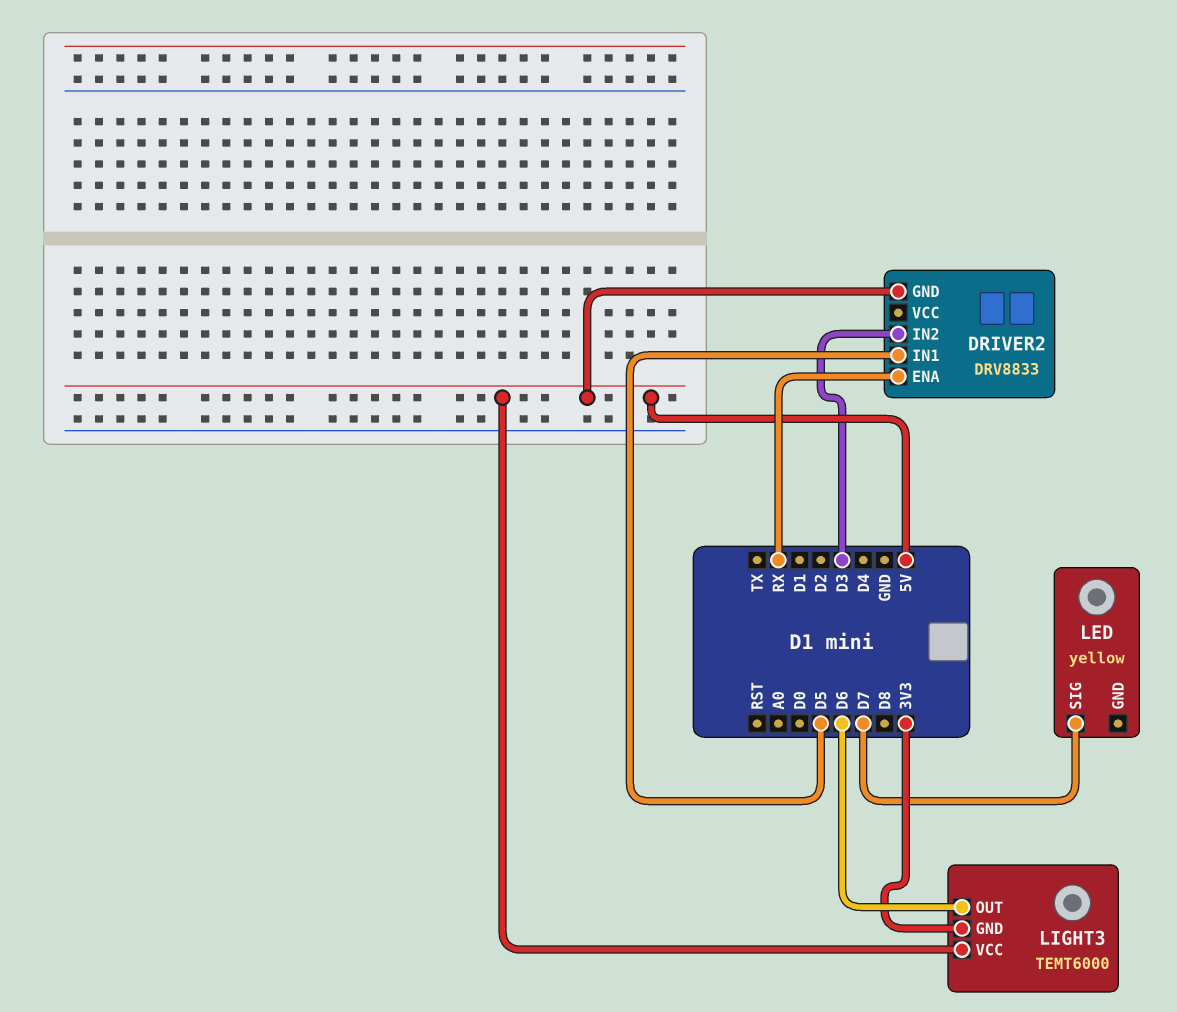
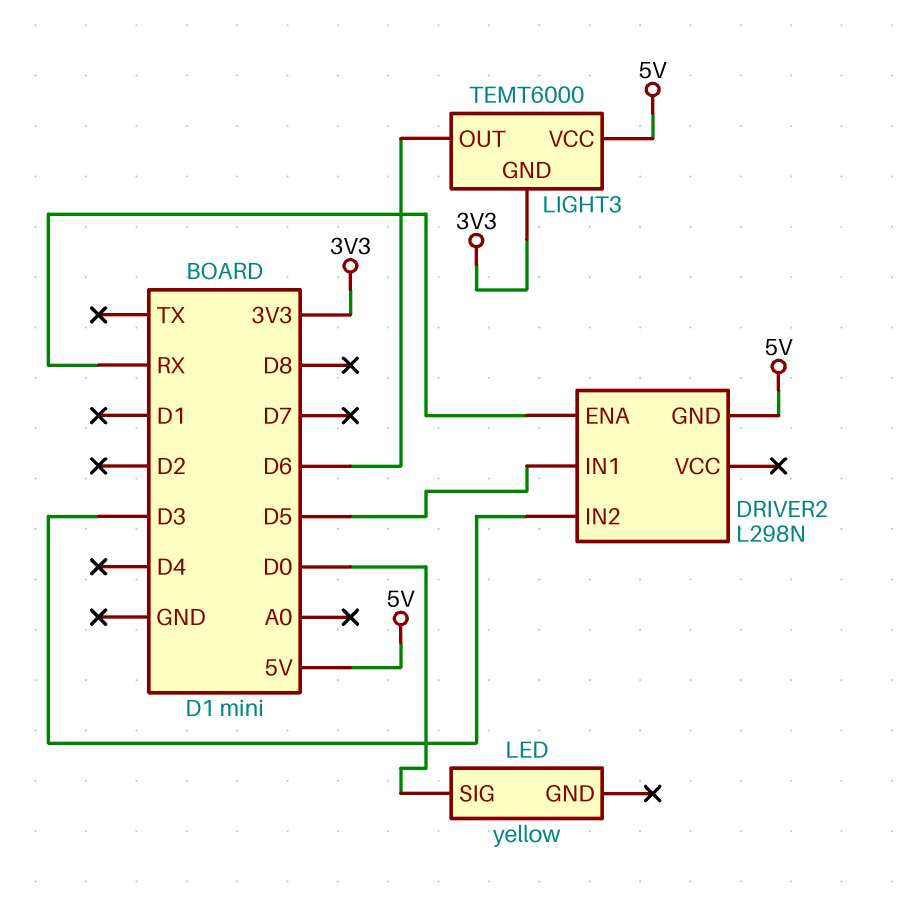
DRIVER2: DRV8833 -> L298N
LED pin SIG: D7 -> D0

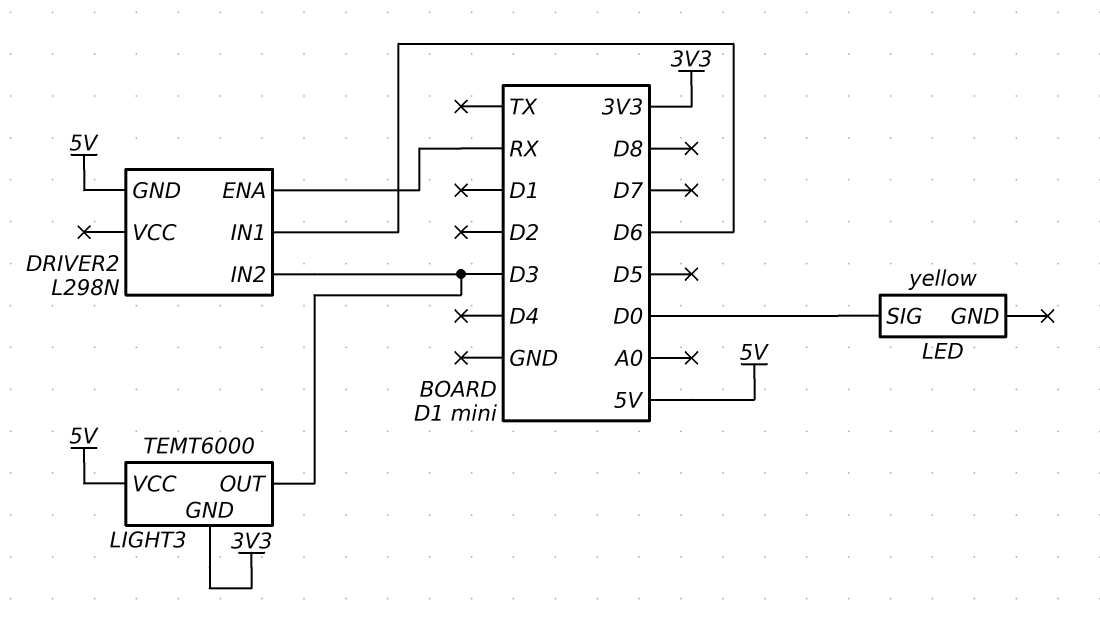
DRIVER2 pin IN1: D5 -> D6
LIGHT3 pin OUT: D6 -> D3

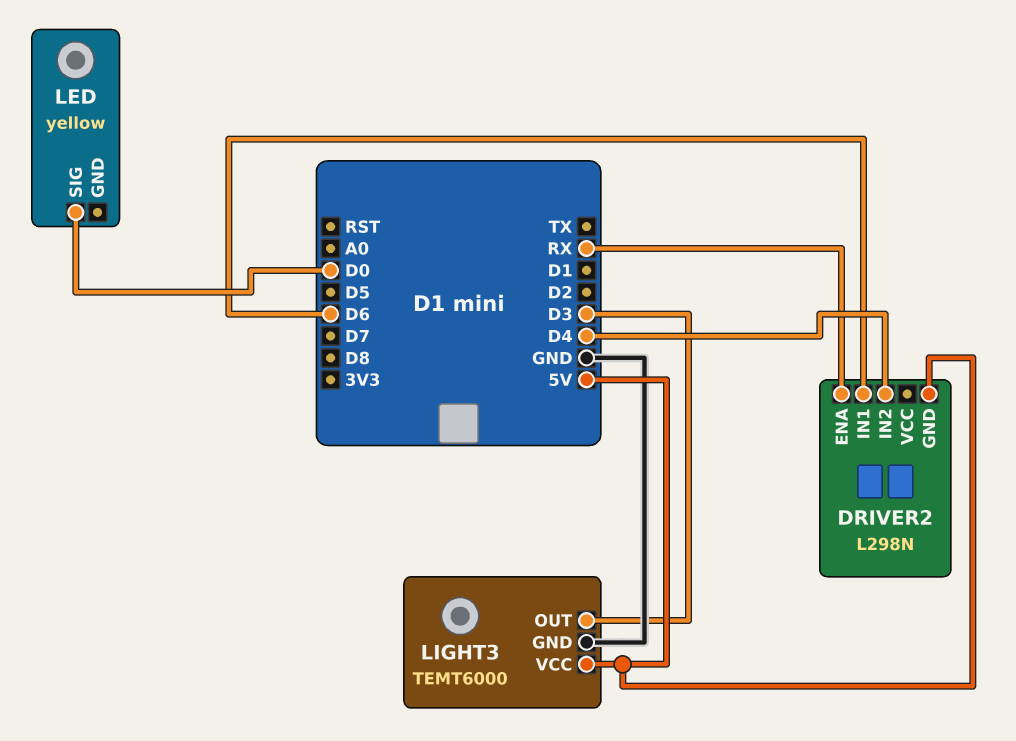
DRIVER2 pin IN2: D3 -> D4
LIGHT3 pin GND: 3V3 -> GND

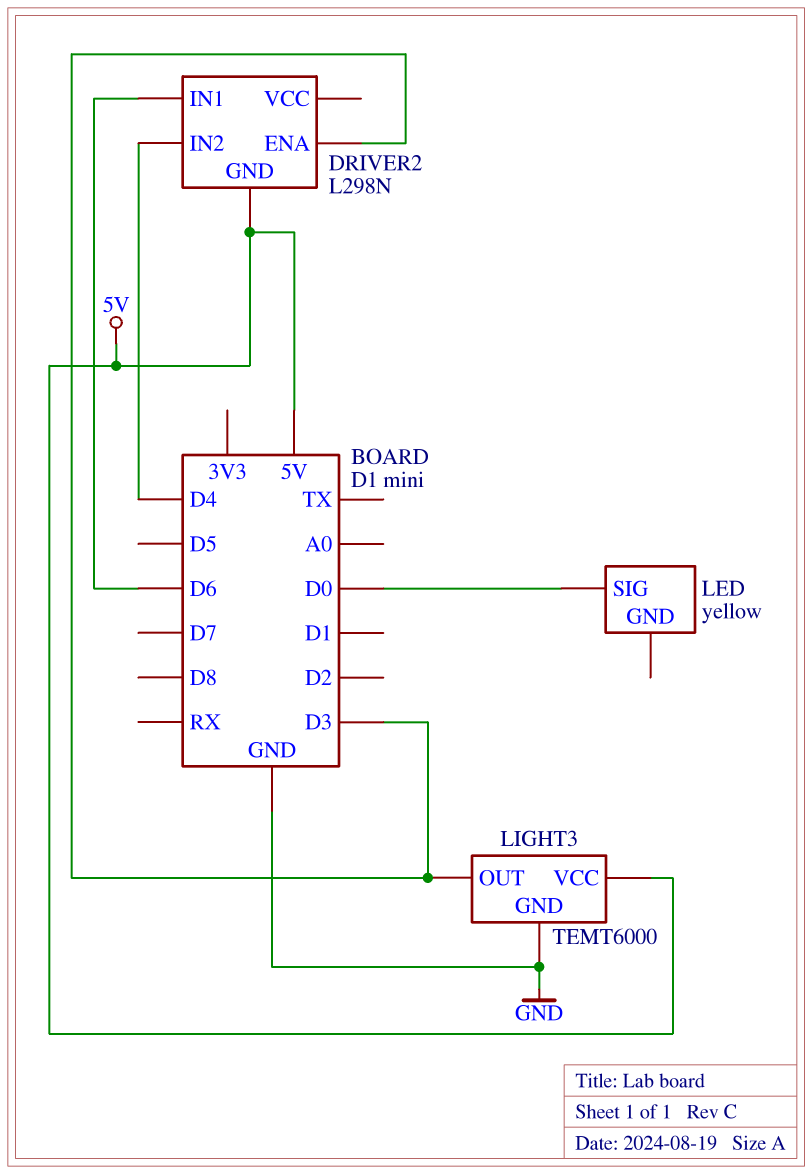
DRIVER2 pin ENA: RX -> D3

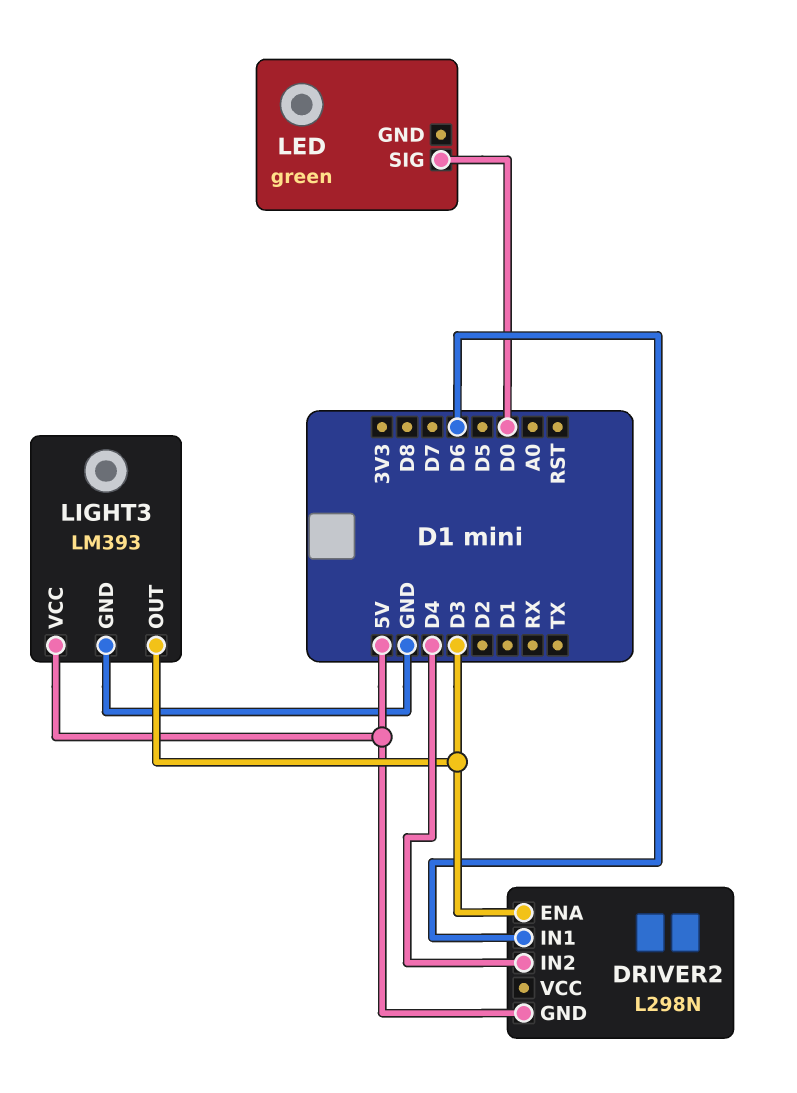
LED: yellow -> green
LIGHT3: TEMT6000 -> LM393

